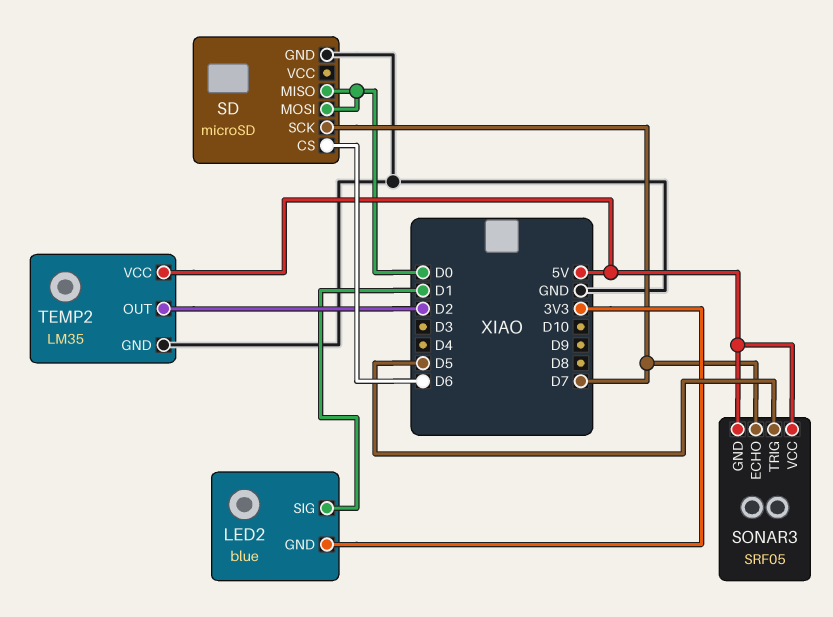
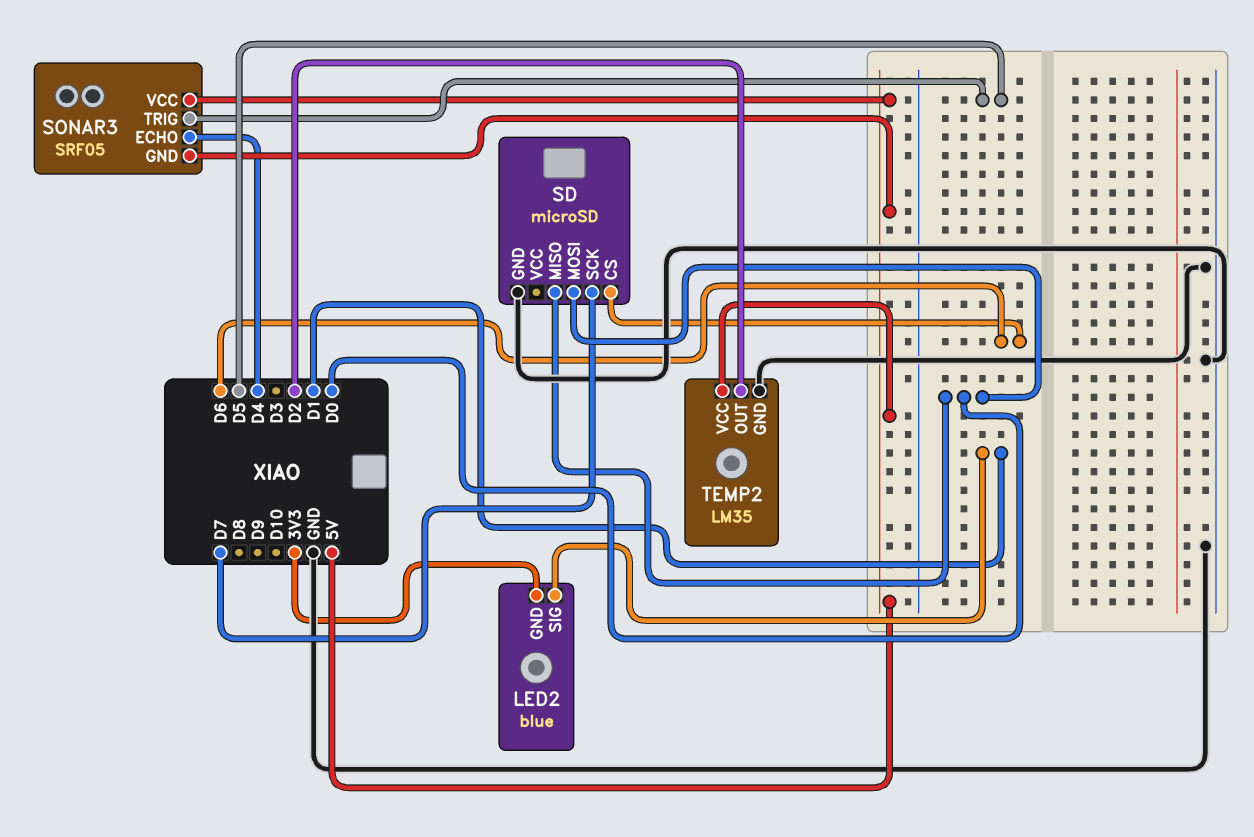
SONAR3 pin ECHO: D7 -> D4

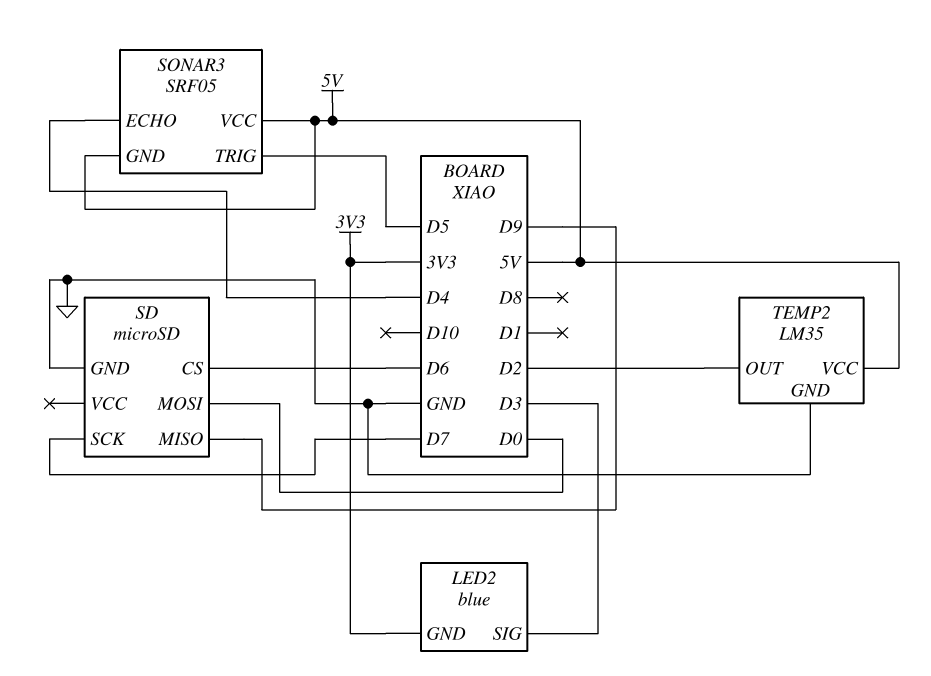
LED2 pin SIG: D1 -> D3
SD pin MISO: D0 -> D9

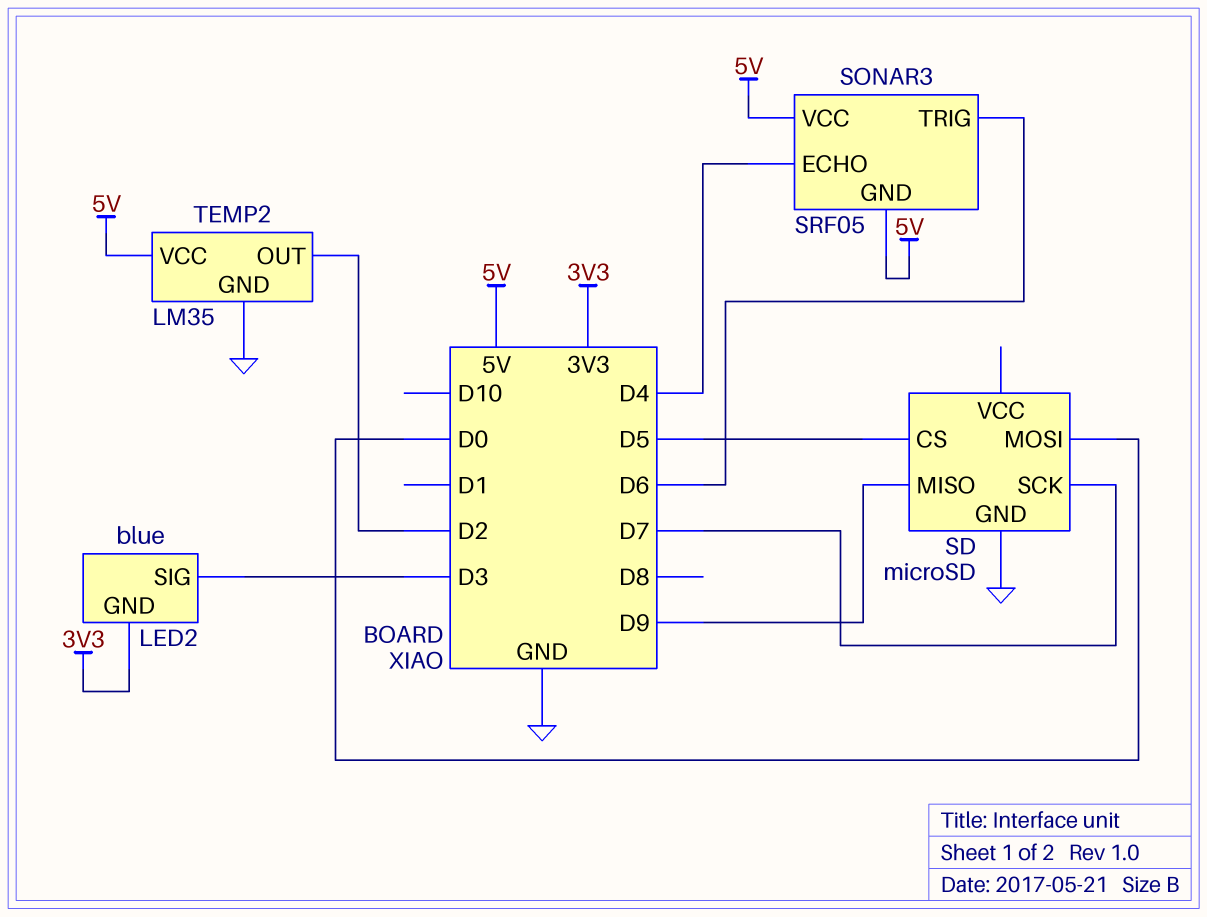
SD pin CS: D6 -> D5
SONAR3 pin TRIG: D5 -> D6

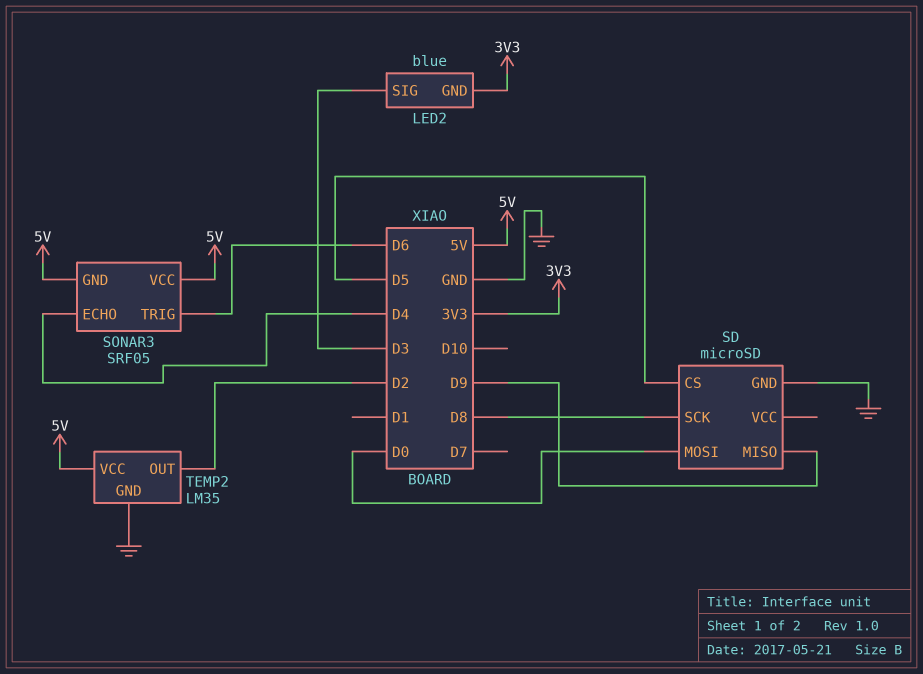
SD pin SCK: D7 -> D8

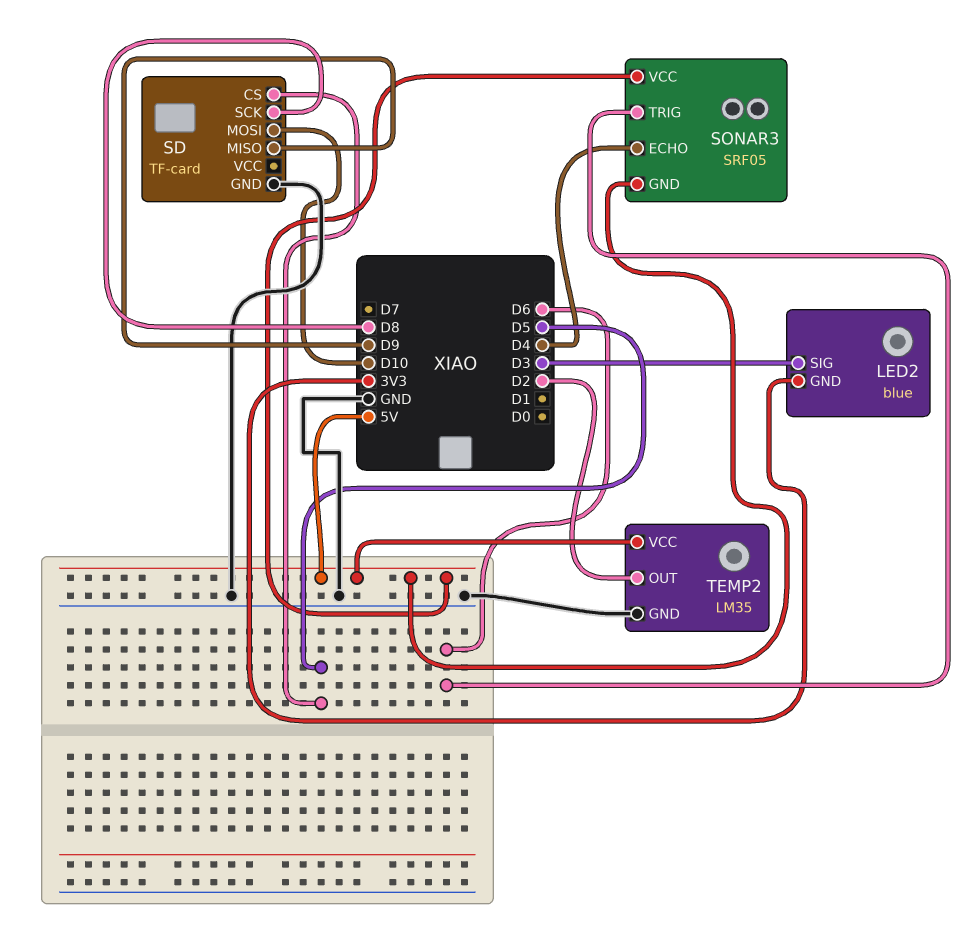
SD: microSD -> TF-card
SD pin MOSI: D0 -> D10

